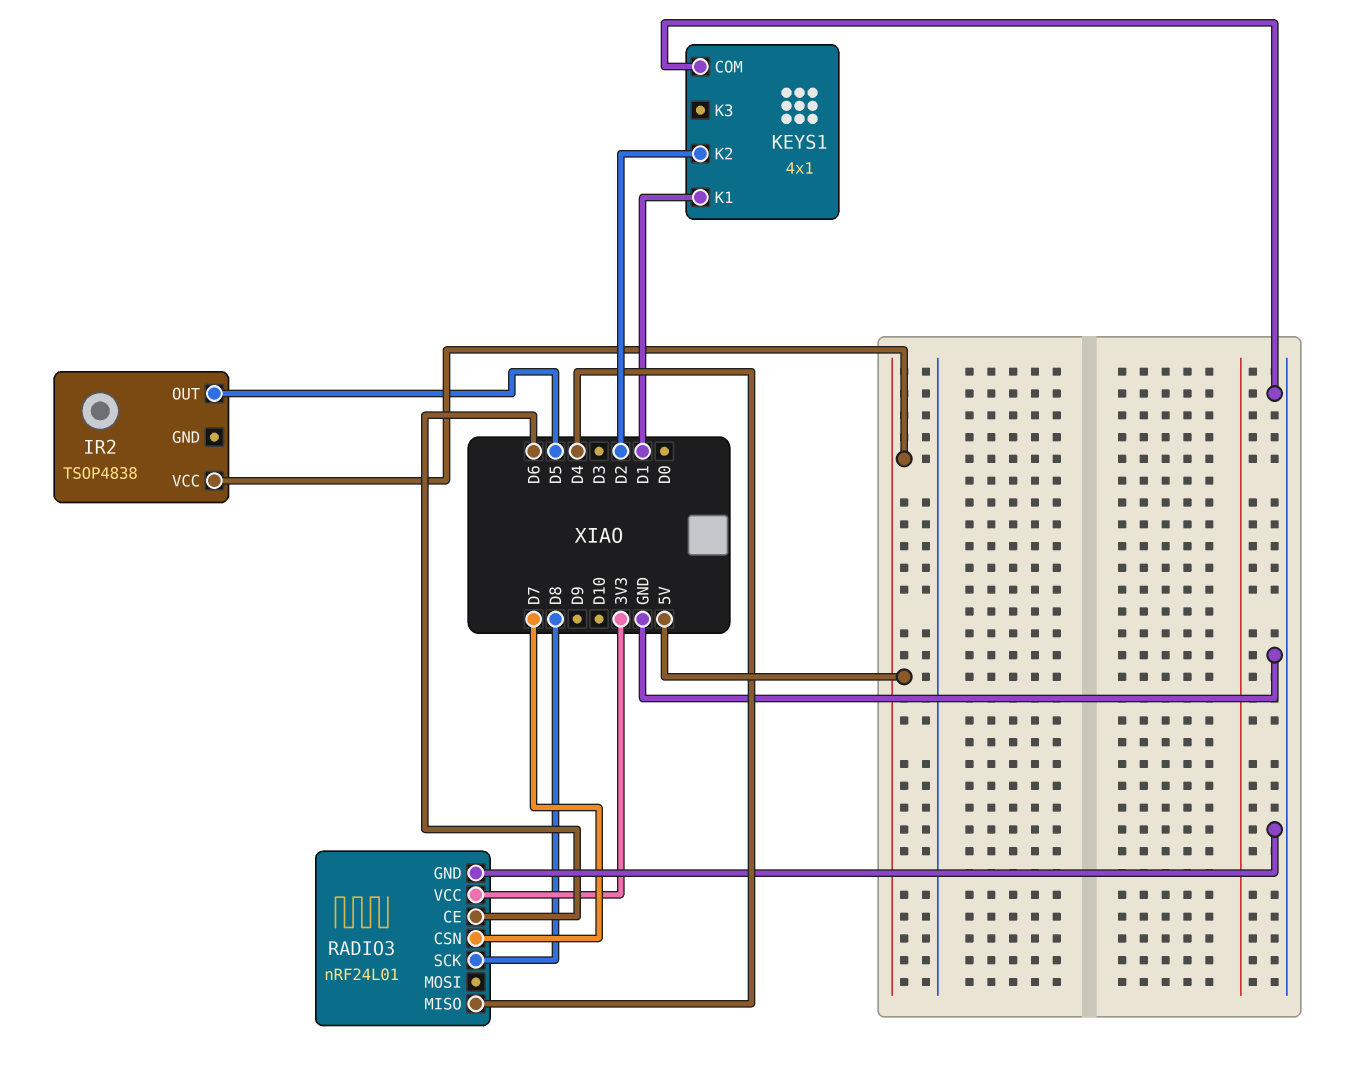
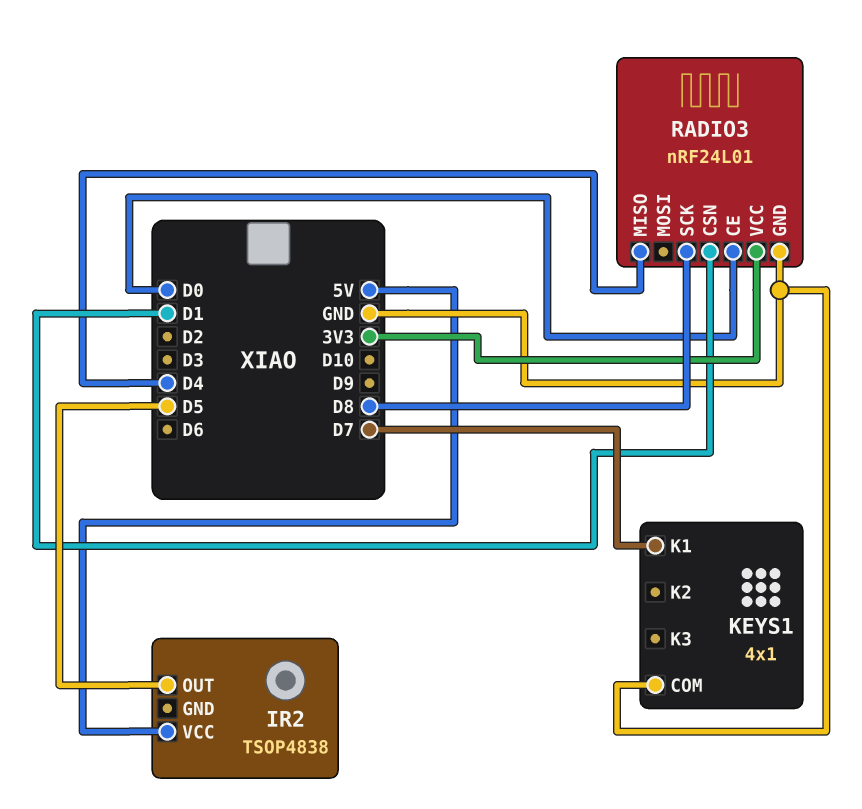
KEYS1 pin K1: D1 -> D7
KEYS1 pin K2: D2 -> none
RADIO3 pin CE: D6 -> D0
RADIO3 pin CSN: D7 -> D1

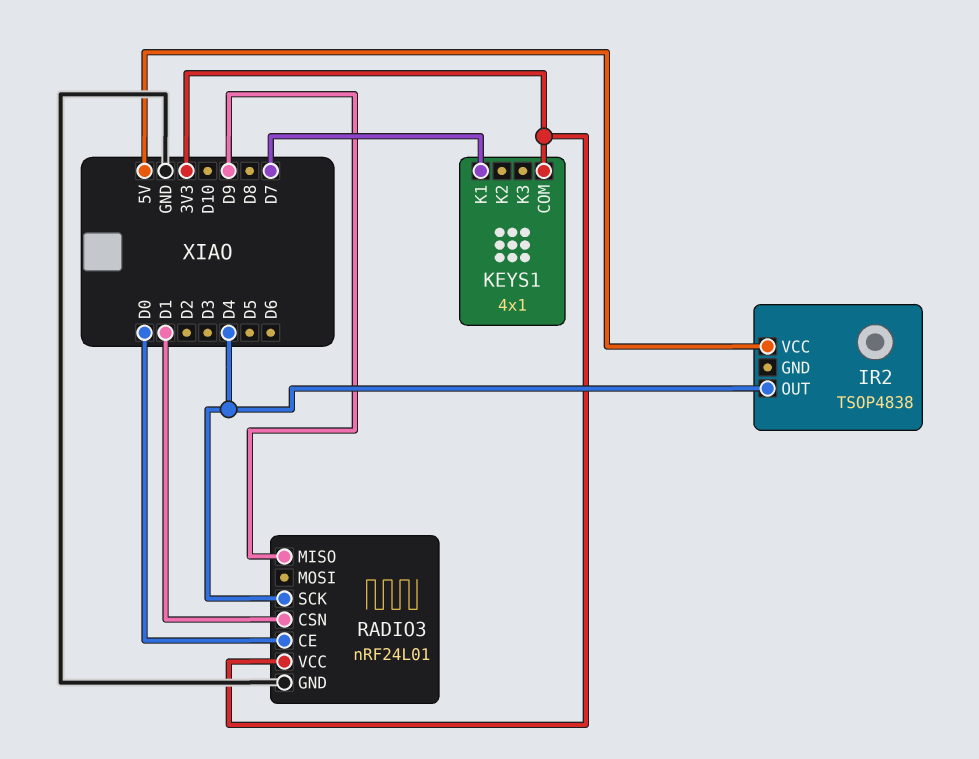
IR2 pin OUT: D5 -> D4
KEYS1 pin COM: GND -> 3V3
RADIO3 pin MISO: D4 -> D9
RADIO3 pin SCK: D8 -> D4

